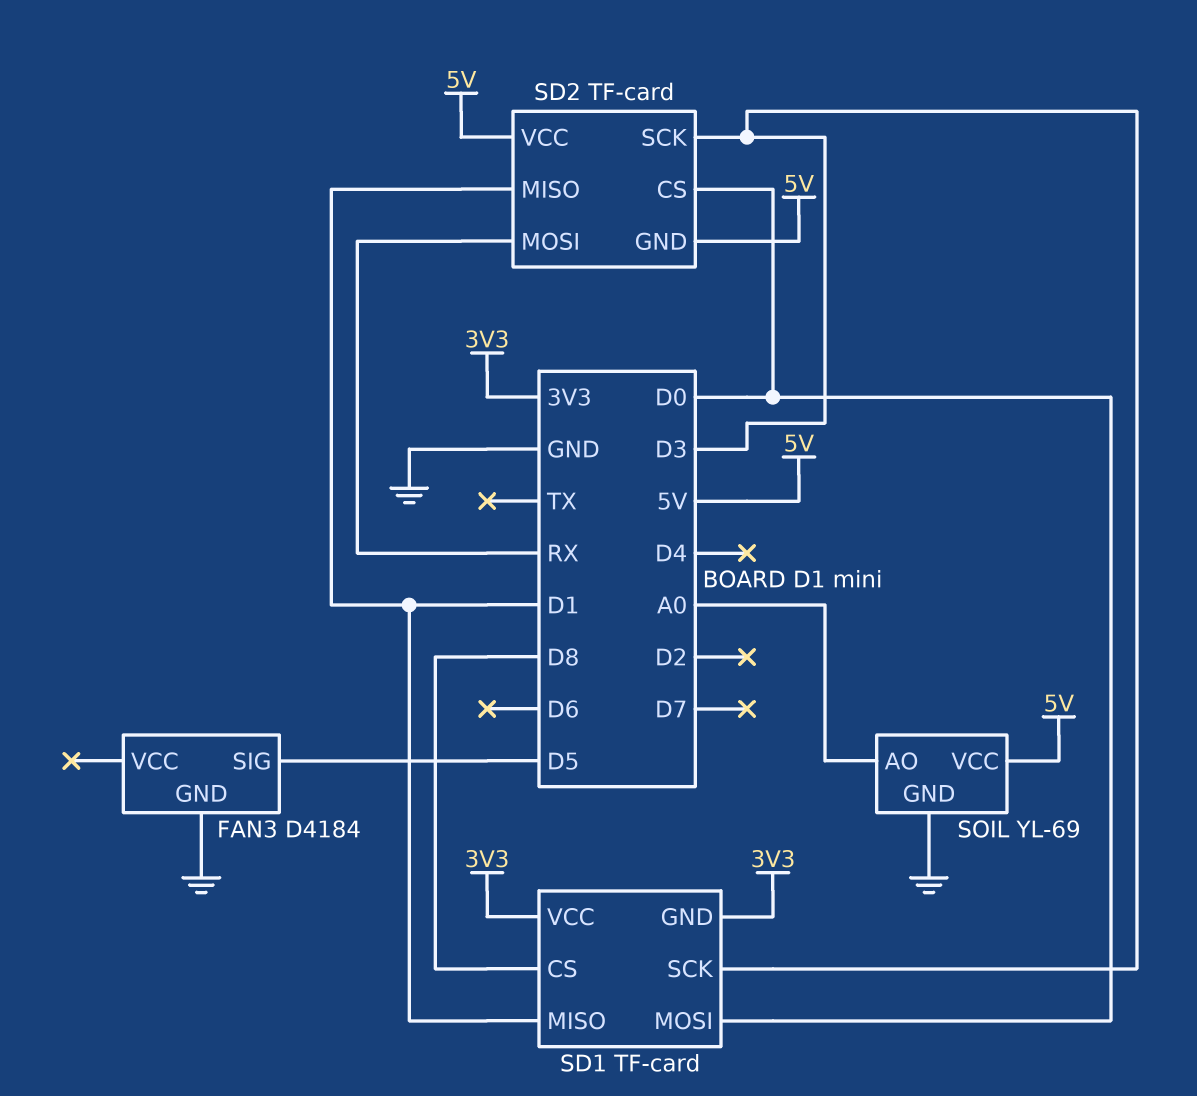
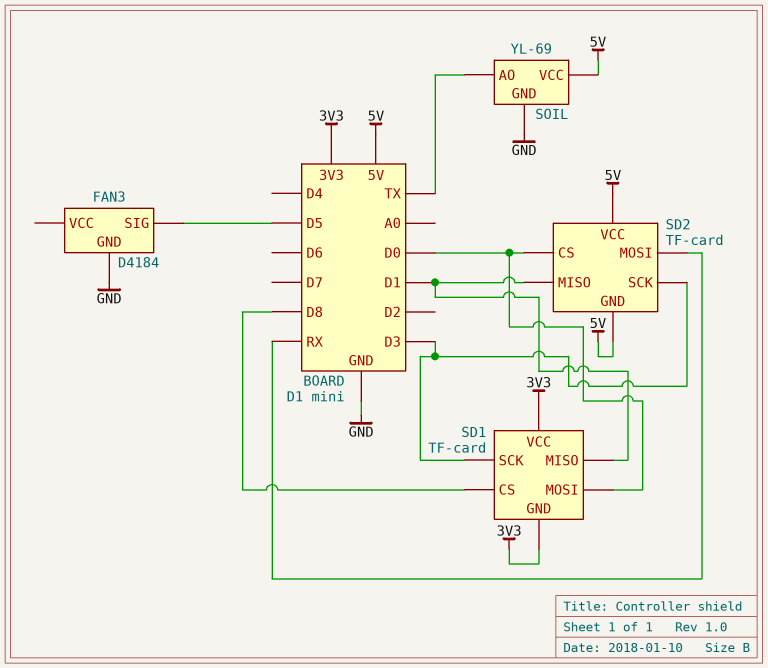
SOIL pin AO: A0 -> TX

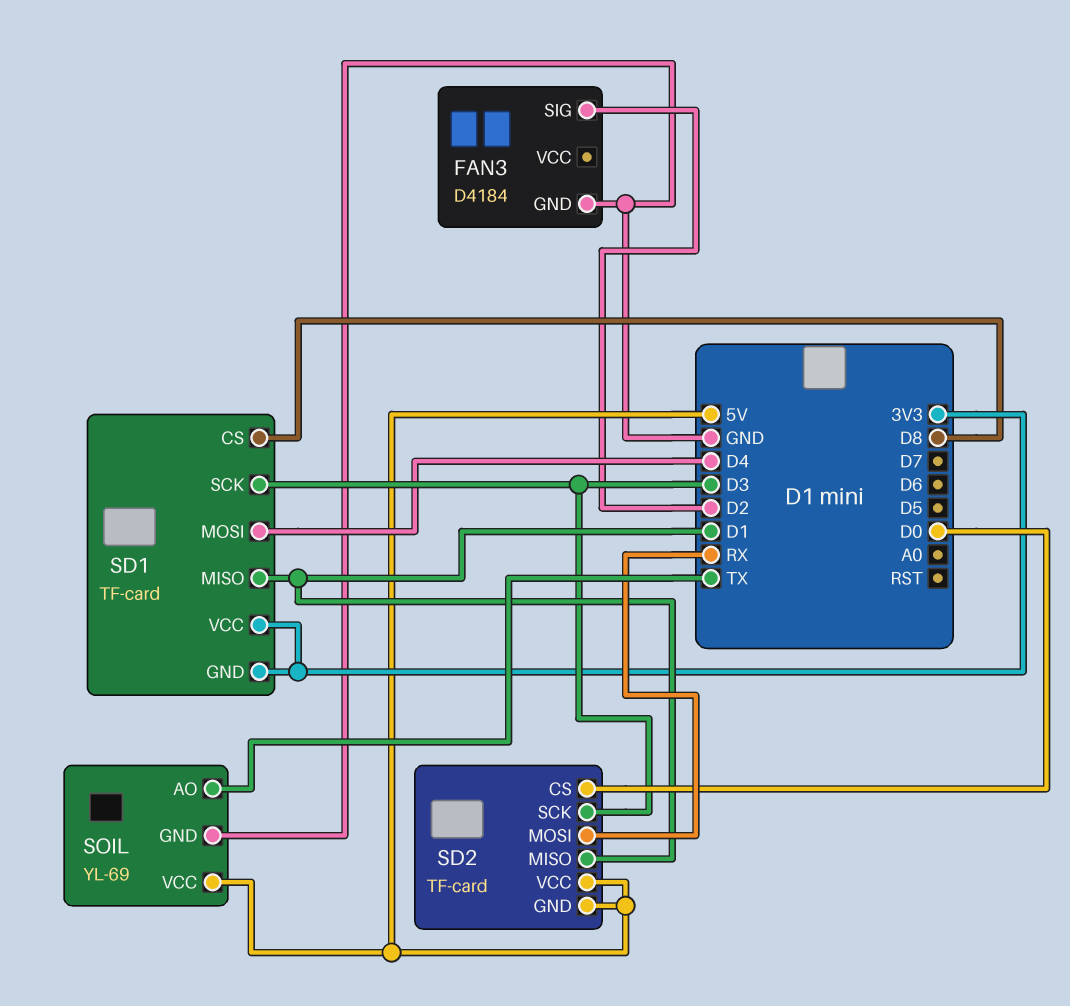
FAN3 pin SIG: D5 -> D2
SD1 pin MOSI: D0 -> D4

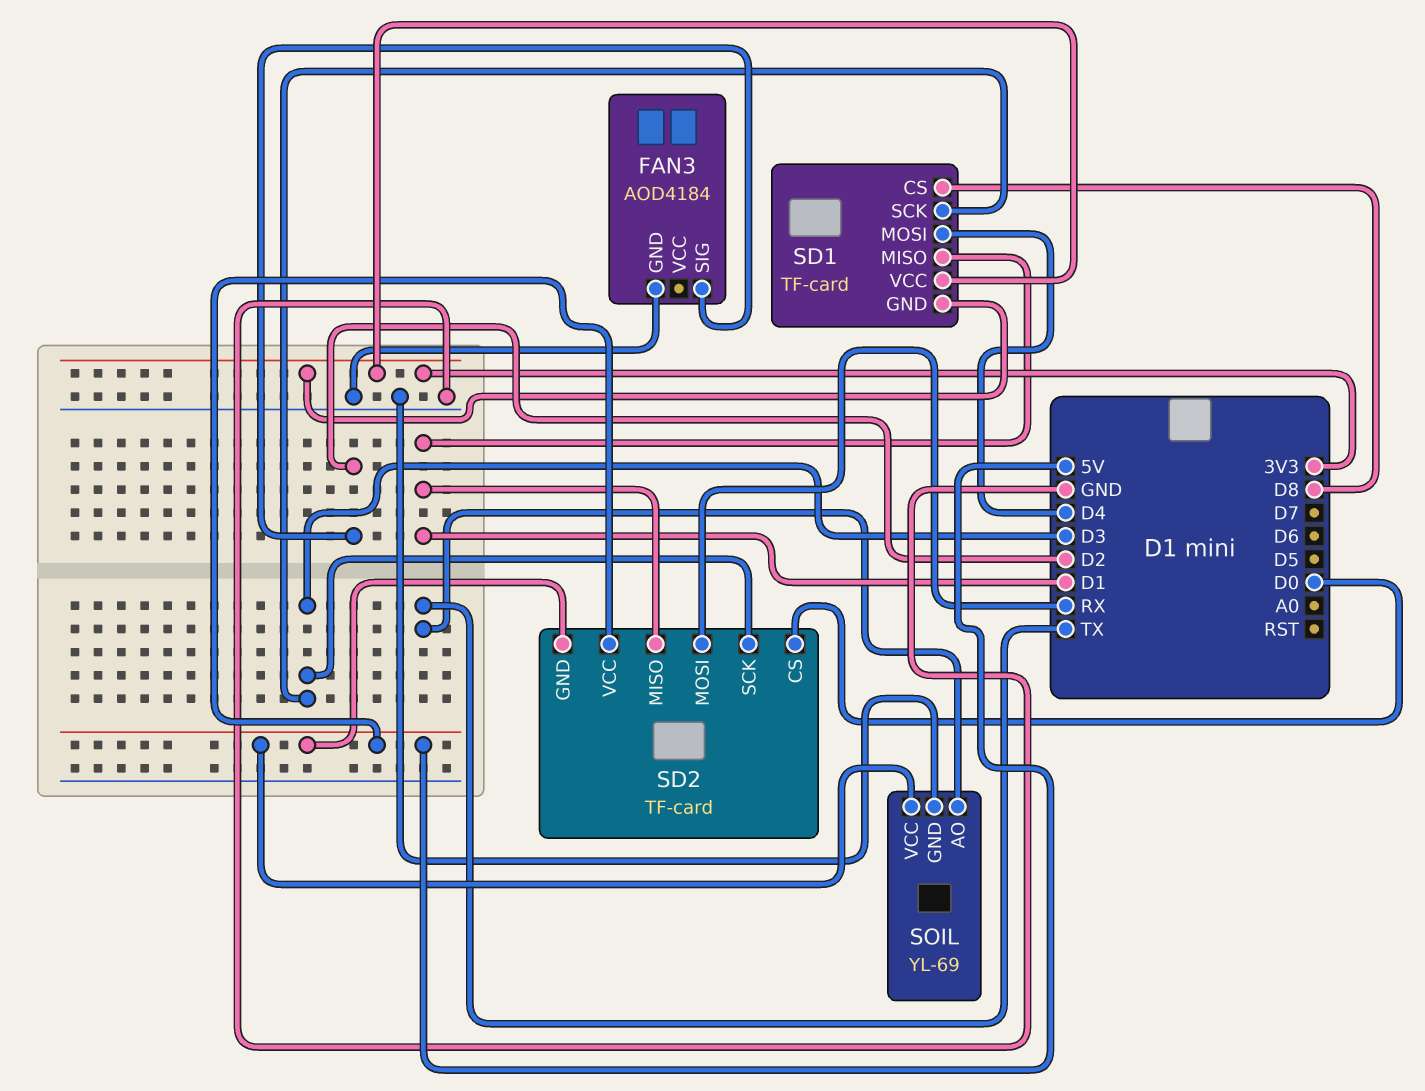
FAN3: D4184 -> AOD4184

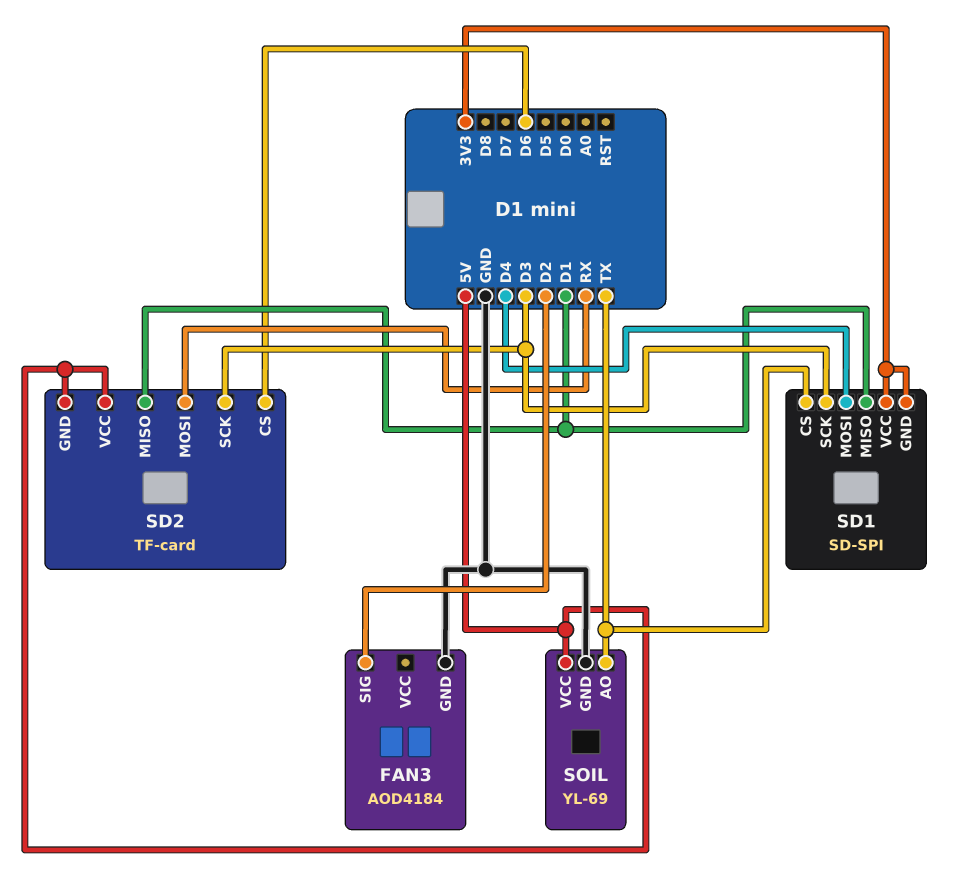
SD1: TF-card -> SD-SPI
SD1 pin CS: D8 -> TX
SD2 pin CS: D0 -> D6

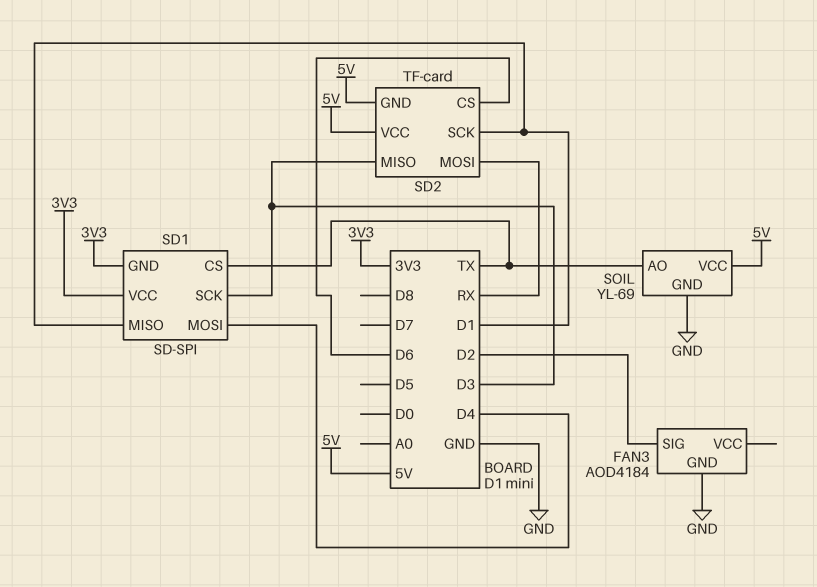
SD2 pin MISO: D1 -> D3
SD2 pin SCK: D3 -> D1

